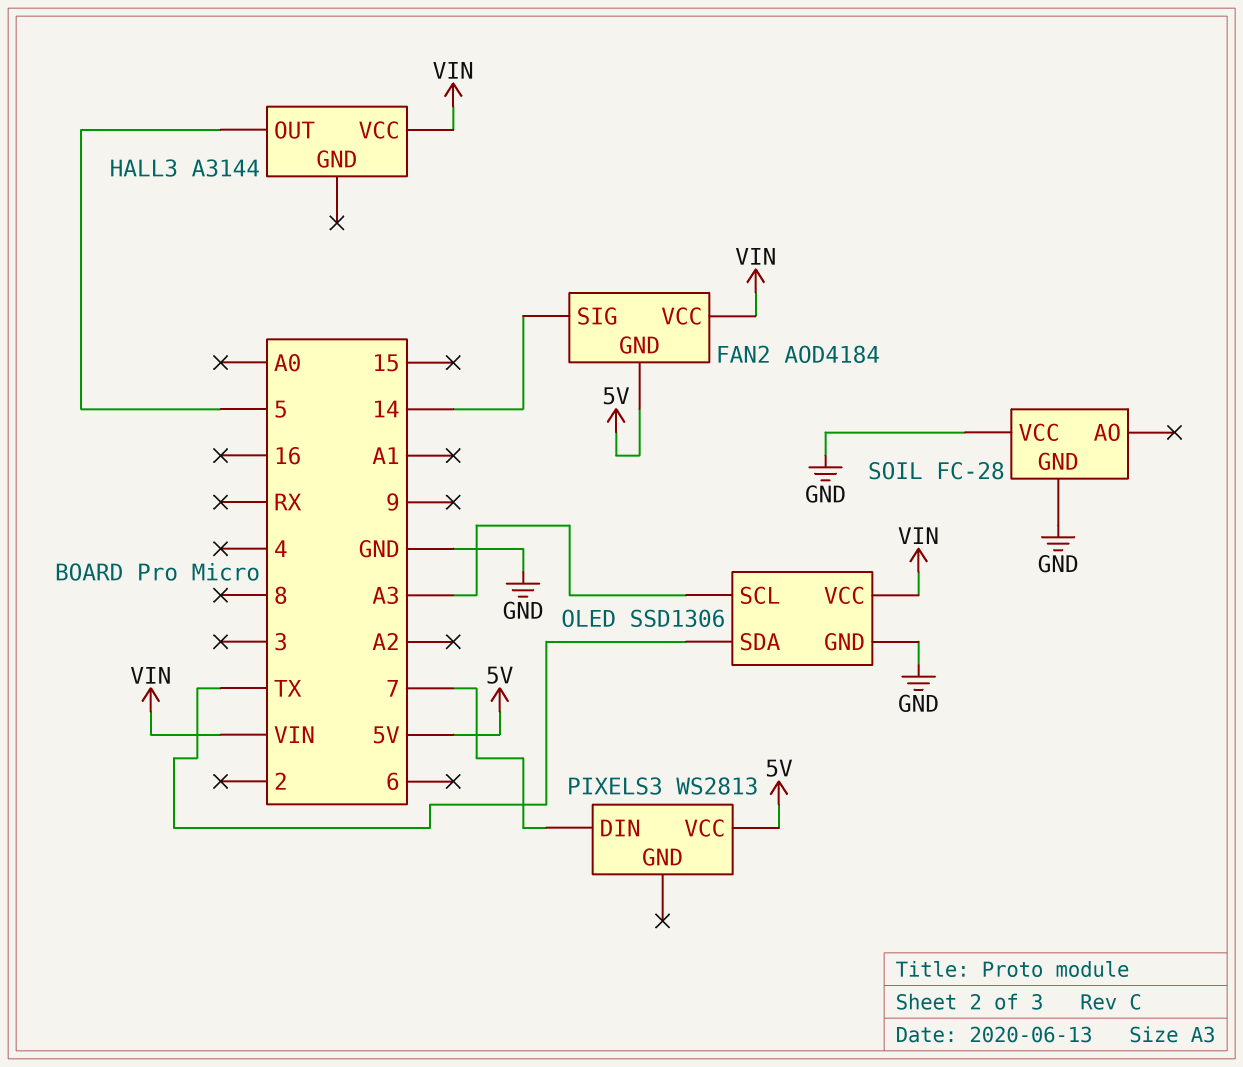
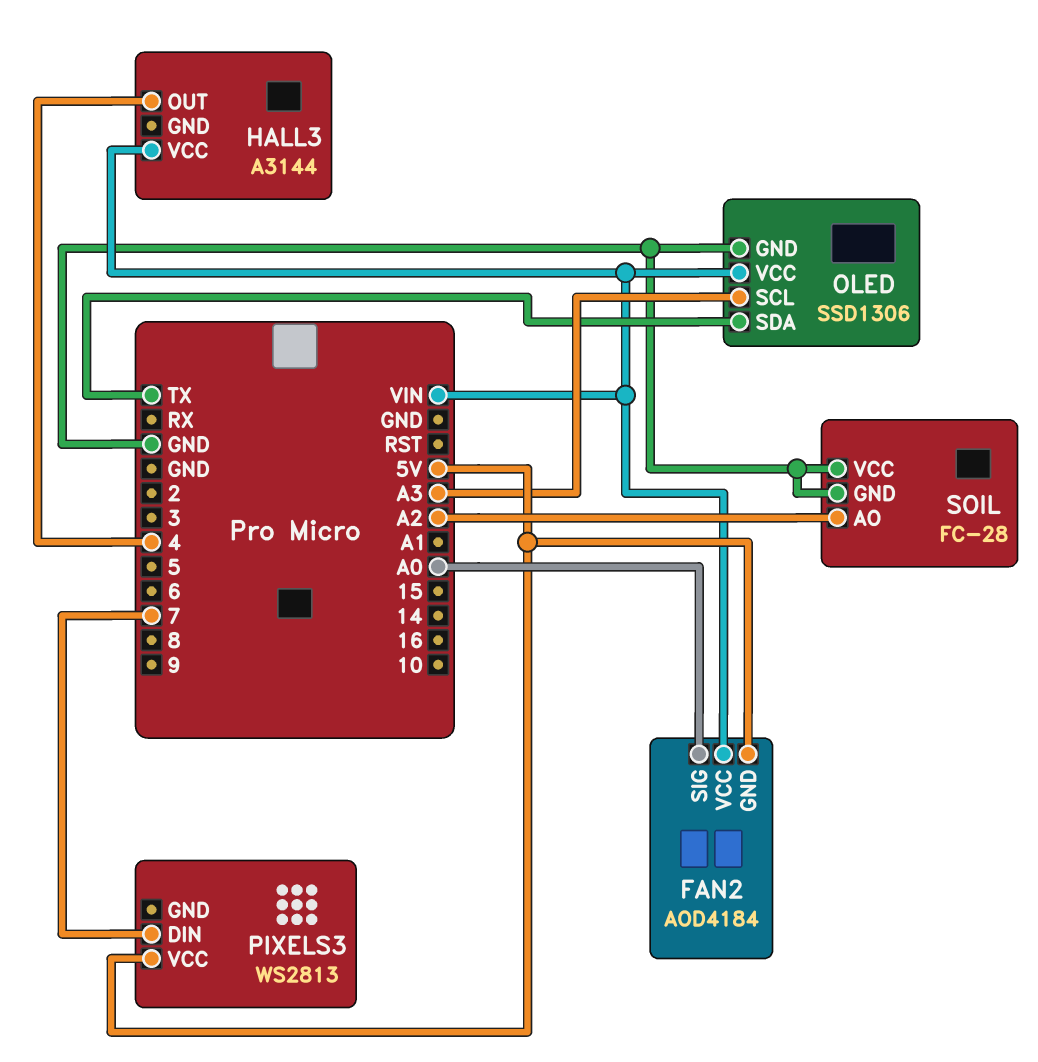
FAN2 pin SIG: 14 -> A0
HALL3 pin OUT: 5 -> 4
SOIL pin AO: none -> A2

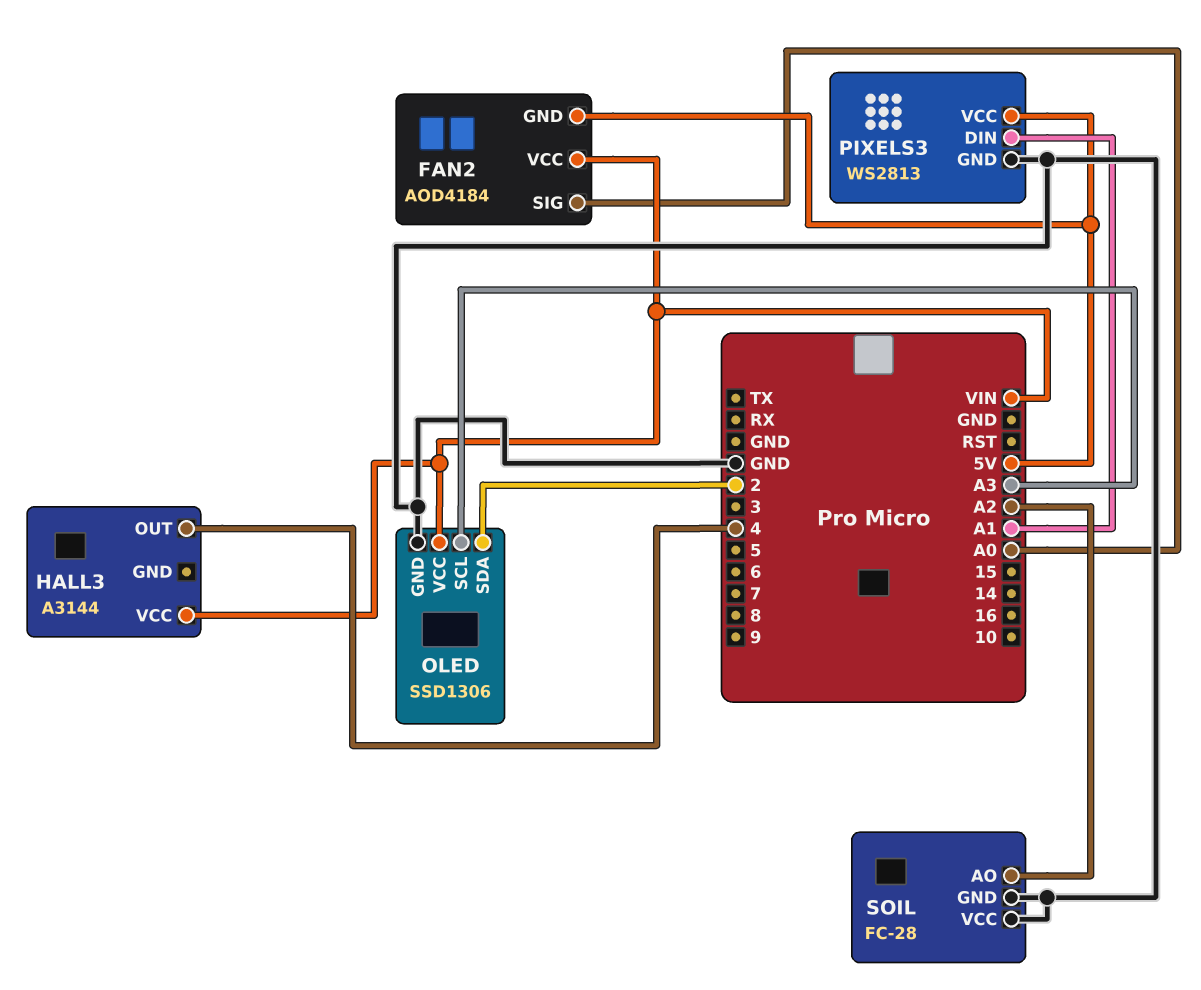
OLED pin SDA: TX -> 2
PIXELS3 pin DIN: 7 -> A1
PIXELS3 pin GND: none -> GND

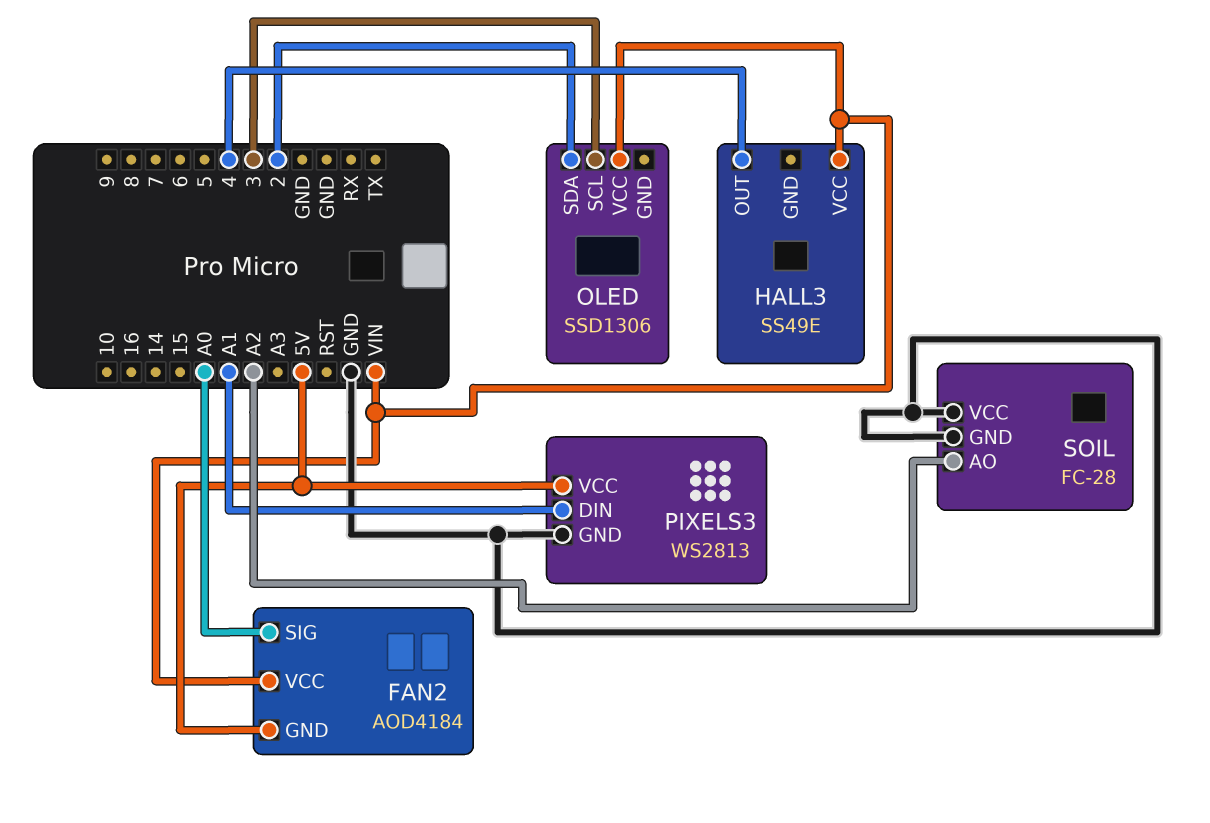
HALL3: A3144 -> SS49E
OLED pin GND: GND -> none
OLED pin SCL: A3 -> 3

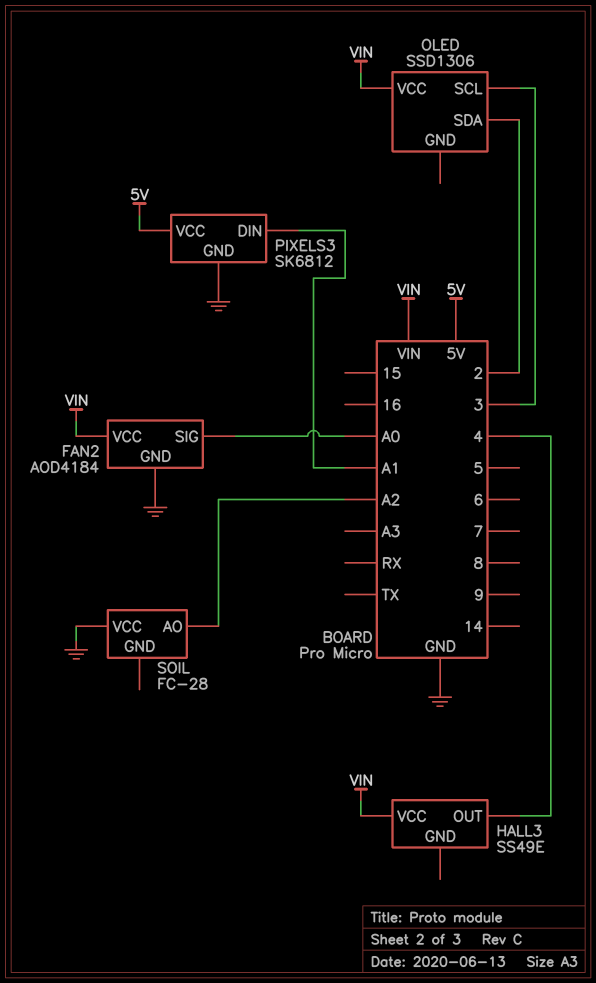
FAN2 pin GND: 5V -> GND
PIXELS3: WS2813 -> SK6812
SOIL pin GND: GND -> none

